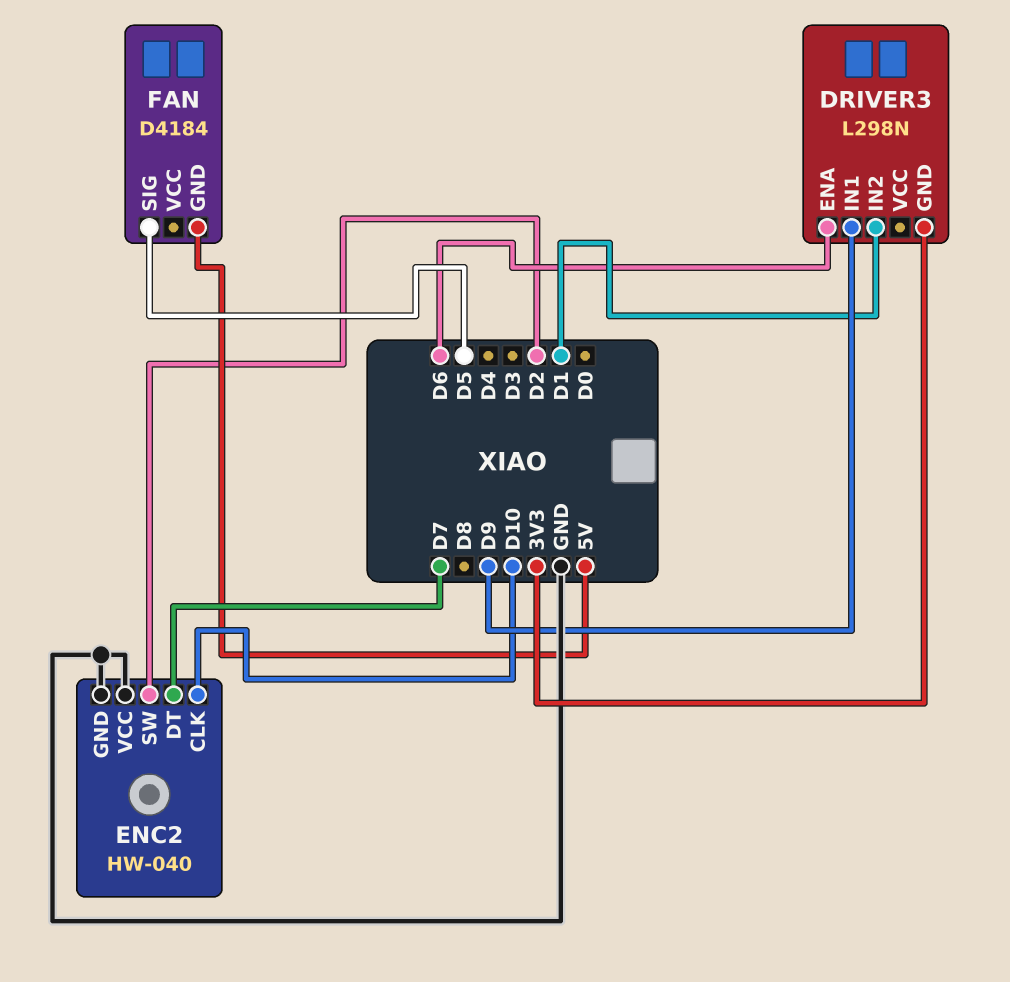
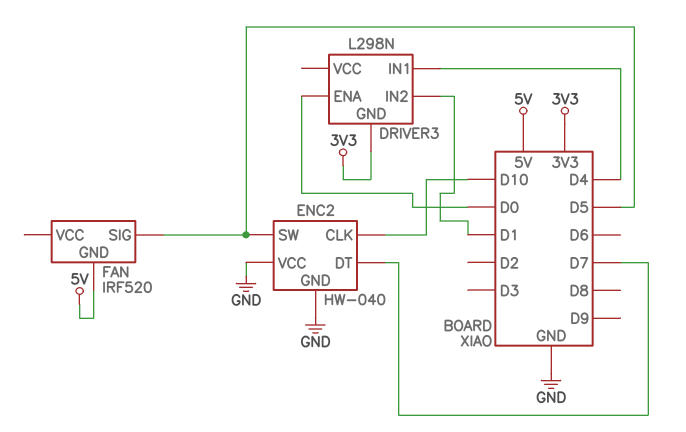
DRIVER3 pin ENA: D6 -> D0
DRIVER3 pin IN1: D9 -> D4
ENC2 pin SW: D2 -> D5
FAN: D4184 -> IRF520

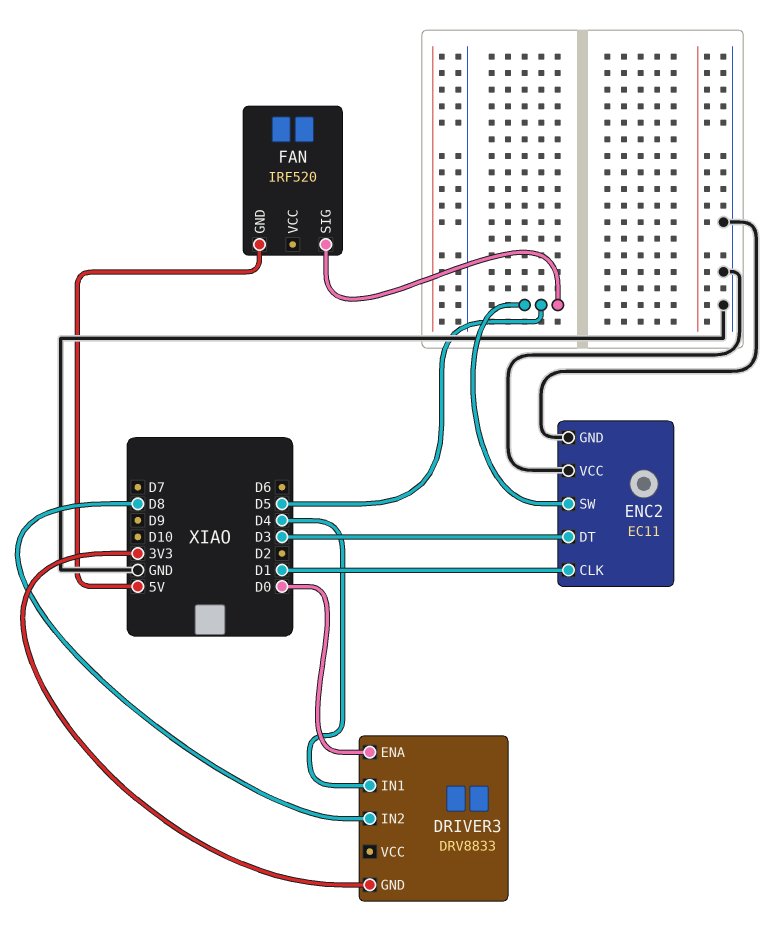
DRIVER3: L298N -> DRV8833
DRIVER3 pin IN2: D1 -> D8
ENC2: HW-040 -> EC11
ENC2 pin CLK: D10 -> D1
ENC2 pin DT: D7 -> D3

